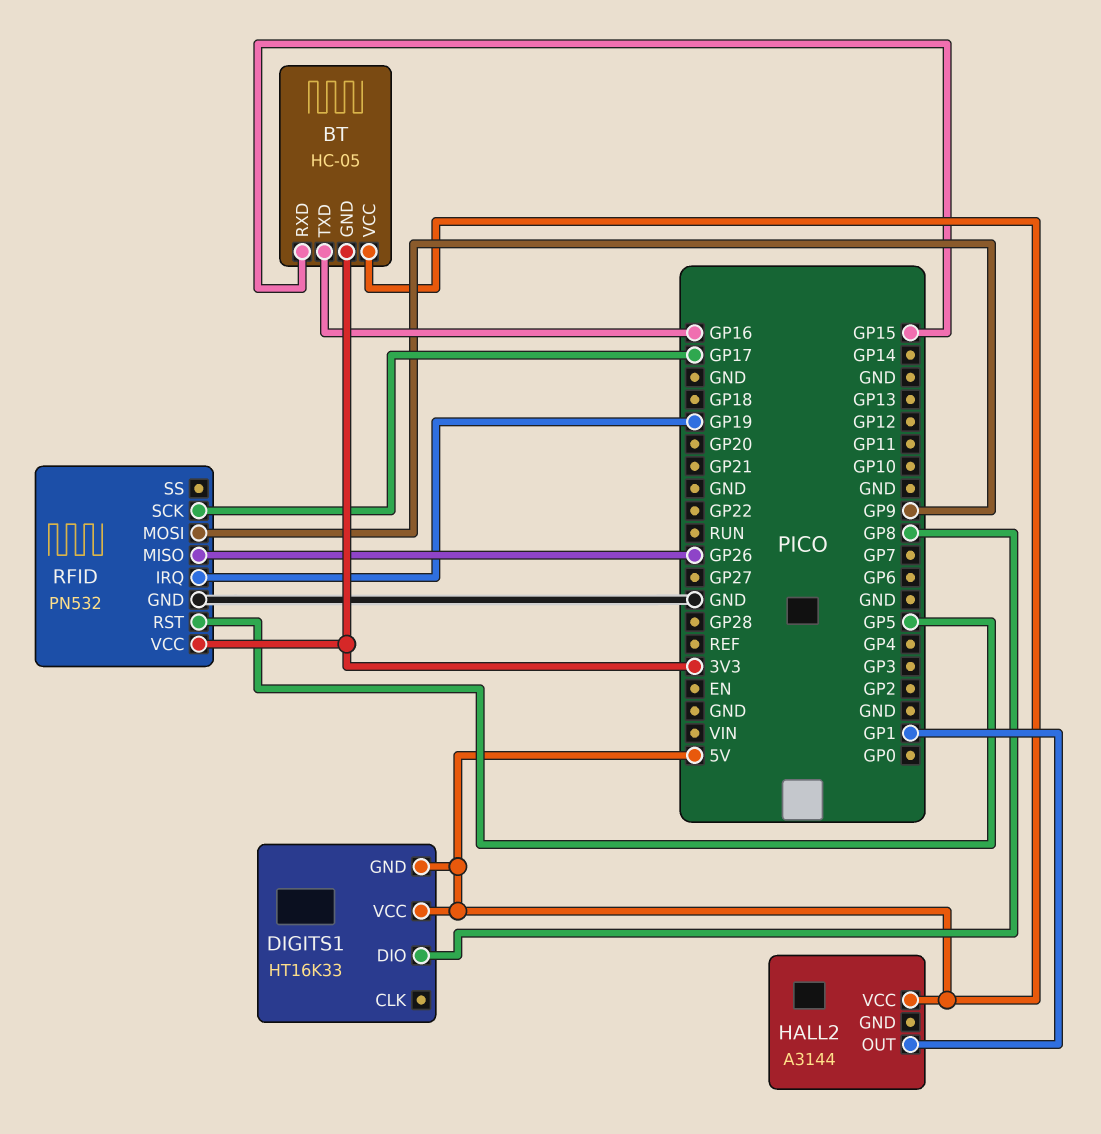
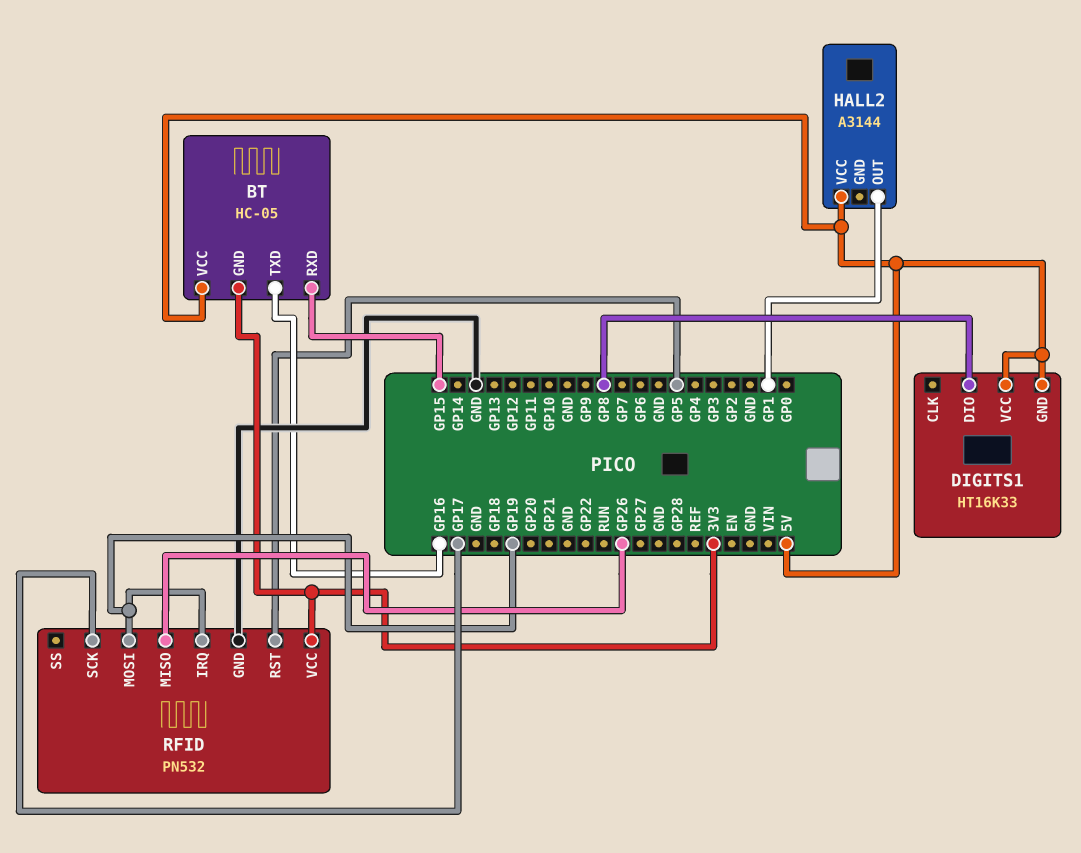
RFID pin MOSI: GP9 -> GP19

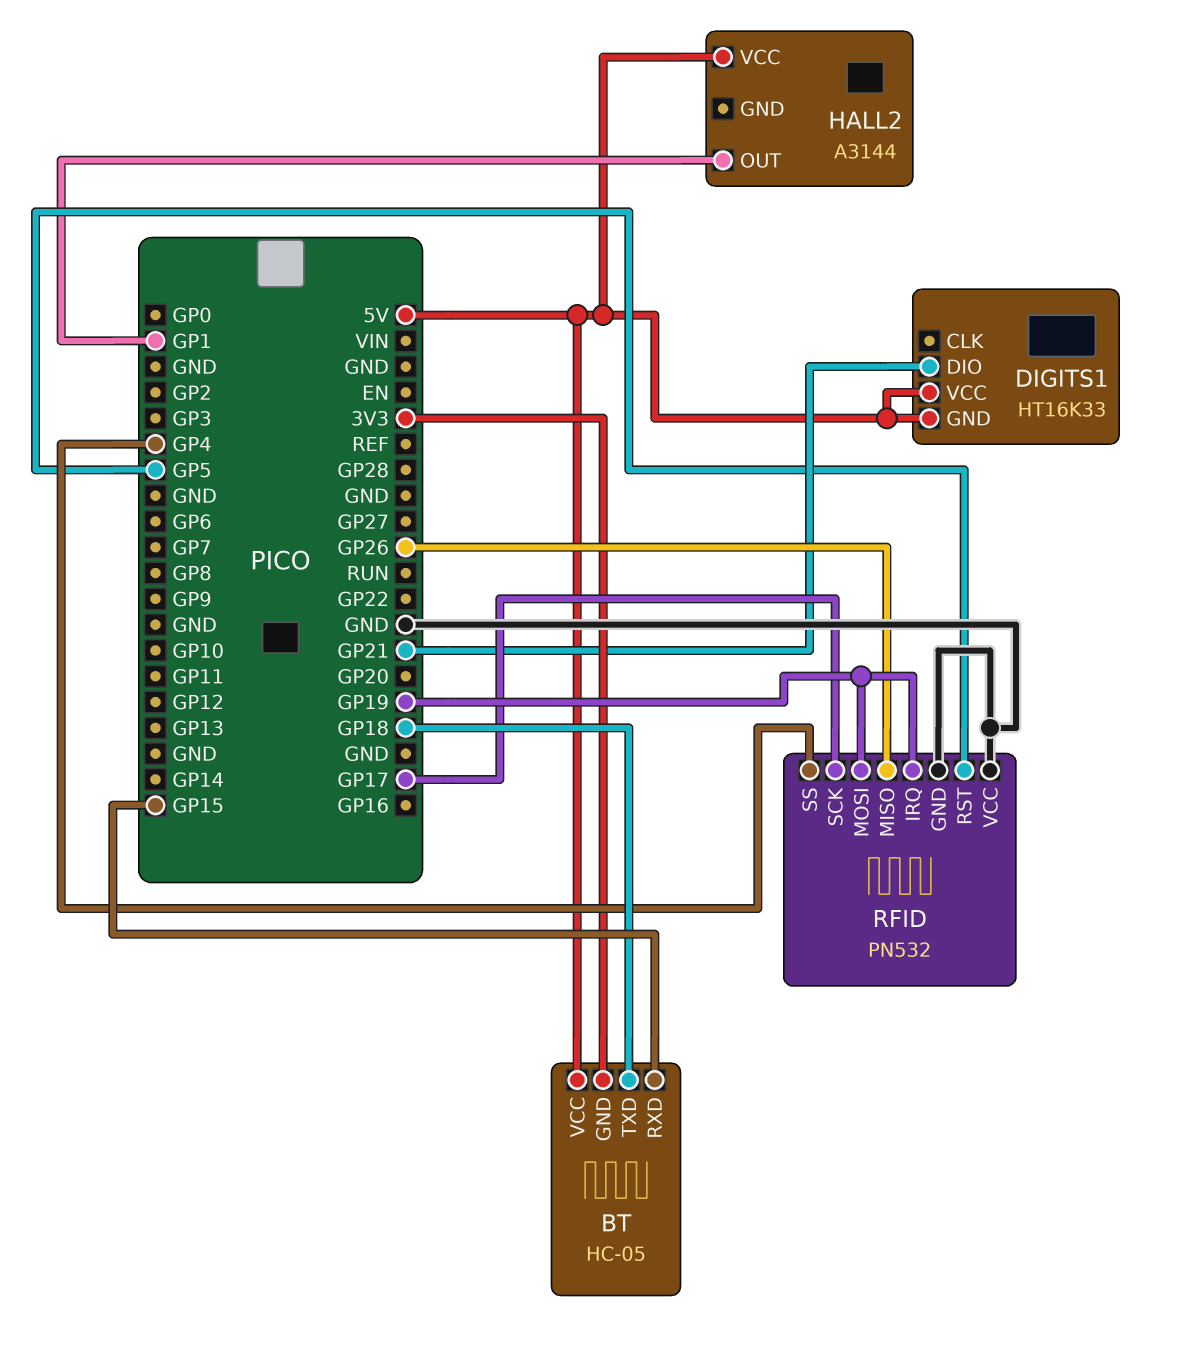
BT pin TXD: GP16 -> GP18
DIGITS1 pin DIO: GP8 -> GP21
RFID pin SS: none -> GP4
RFID pin VCC: 3V3 -> GND

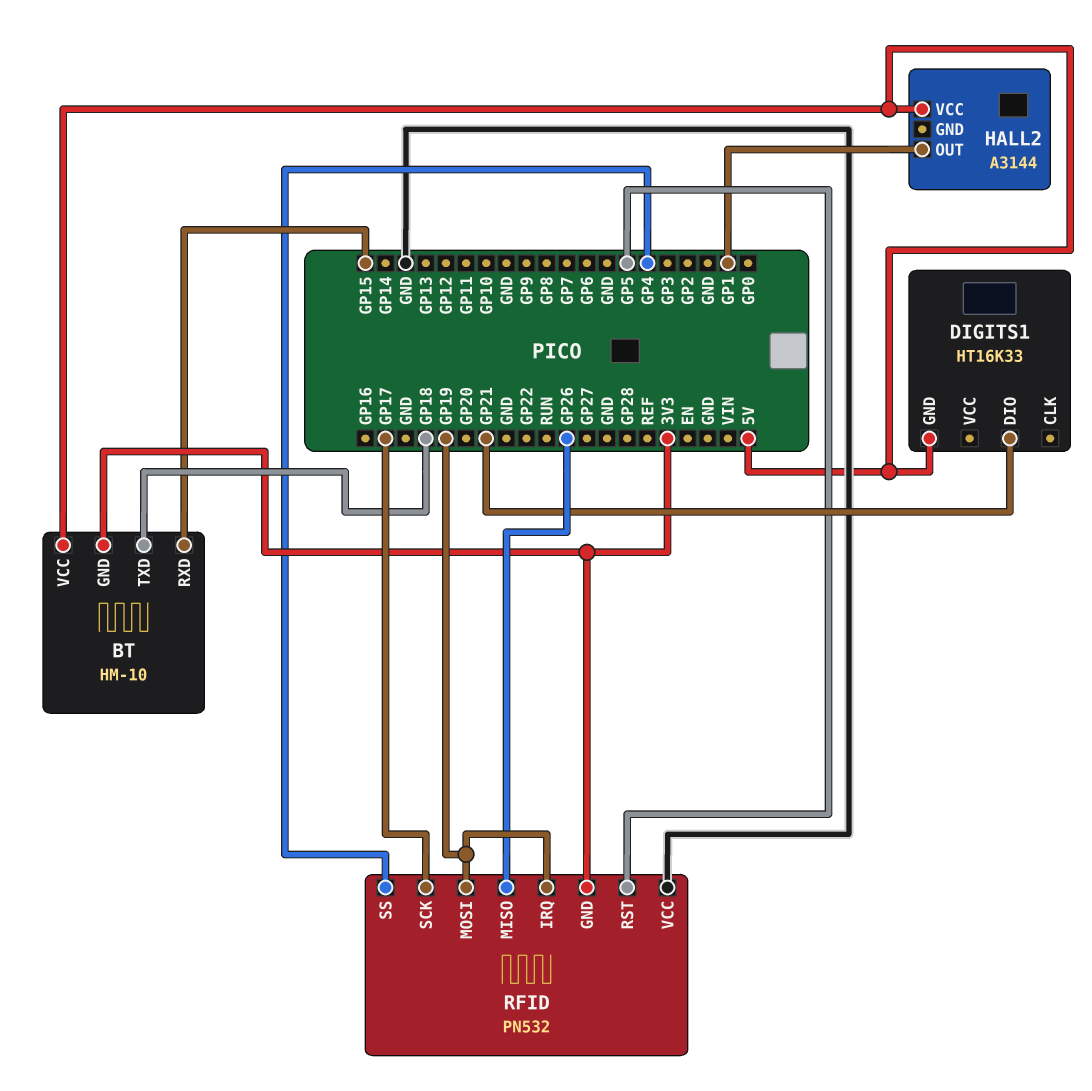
BT: HC-05 -> HM-10
DIGITS1 pin VCC: 5V -> none
RFID pin GND: GND -> 3V3

